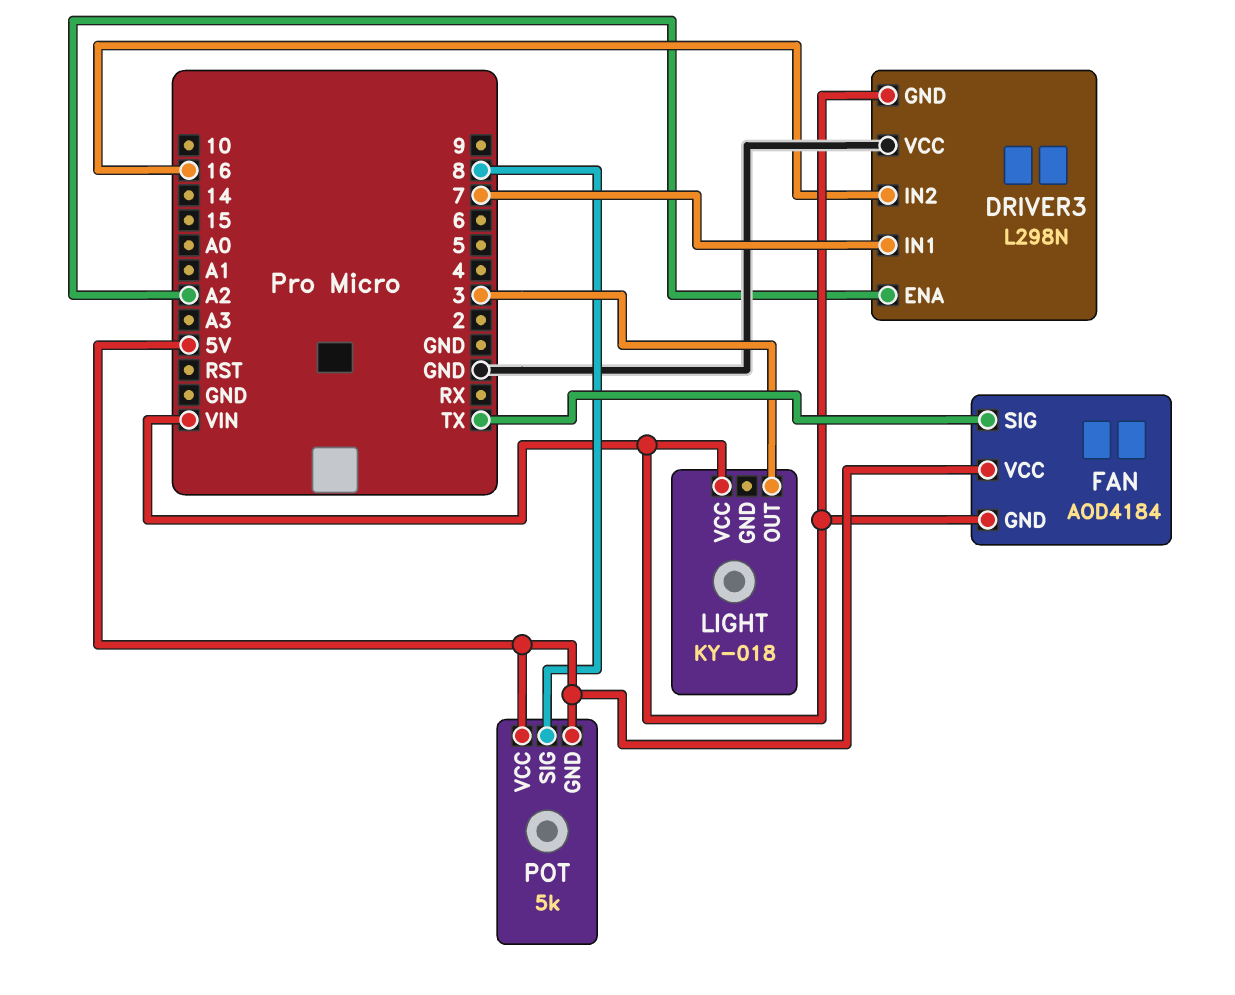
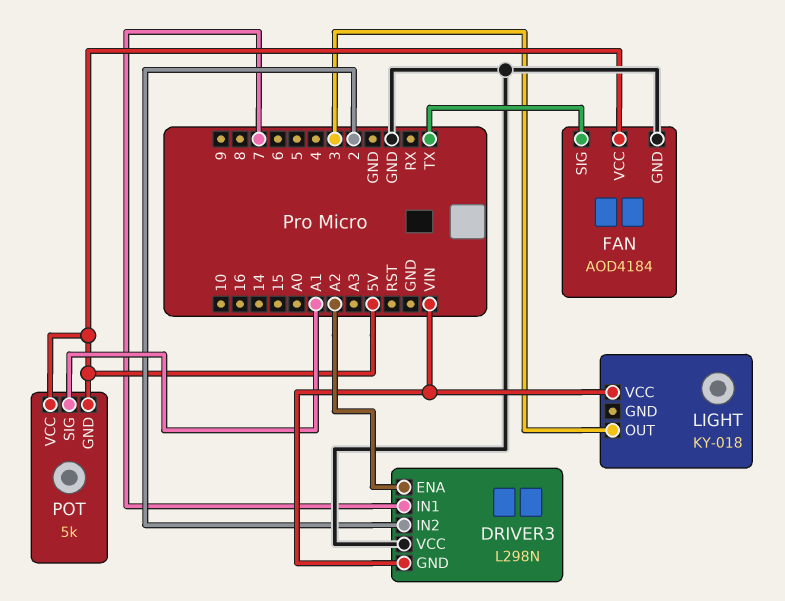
DRIVER3 pin IN2: 16 -> 2
FAN pin GND: VIN -> GND
POT pin SIG: 8 -> A1

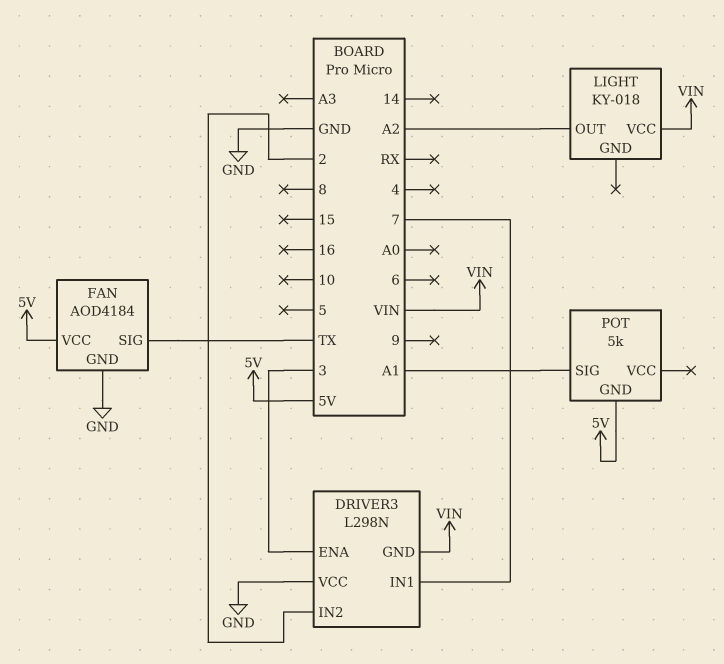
DRIVER3 pin ENA: A2 -> 3
LIGHT pin OUT: 3 -> A2
POT pin VCC: 5V -> none

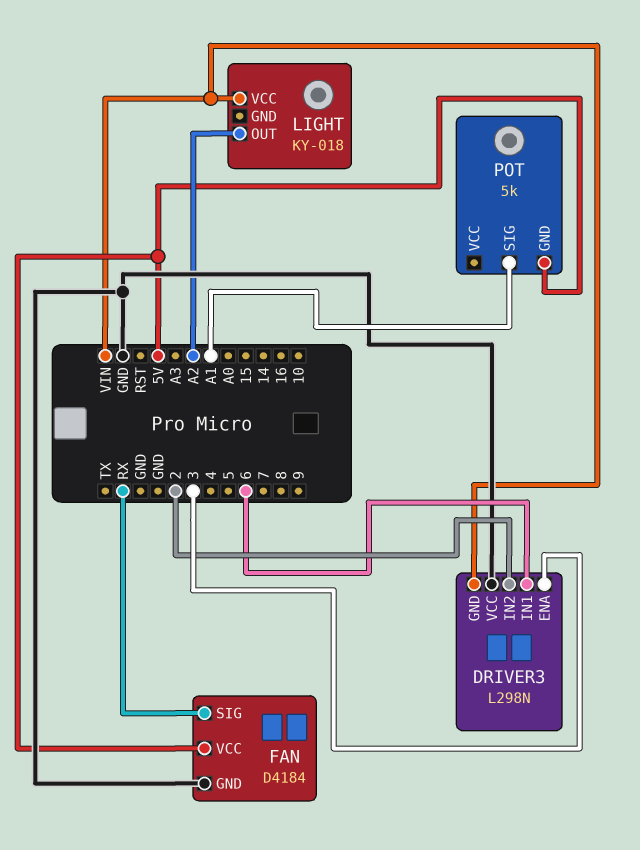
DRIVER3 pin IN1: 7 -> 6
FAN: AOD4184 -> D4184
FAN pin SIG: TX -> RX

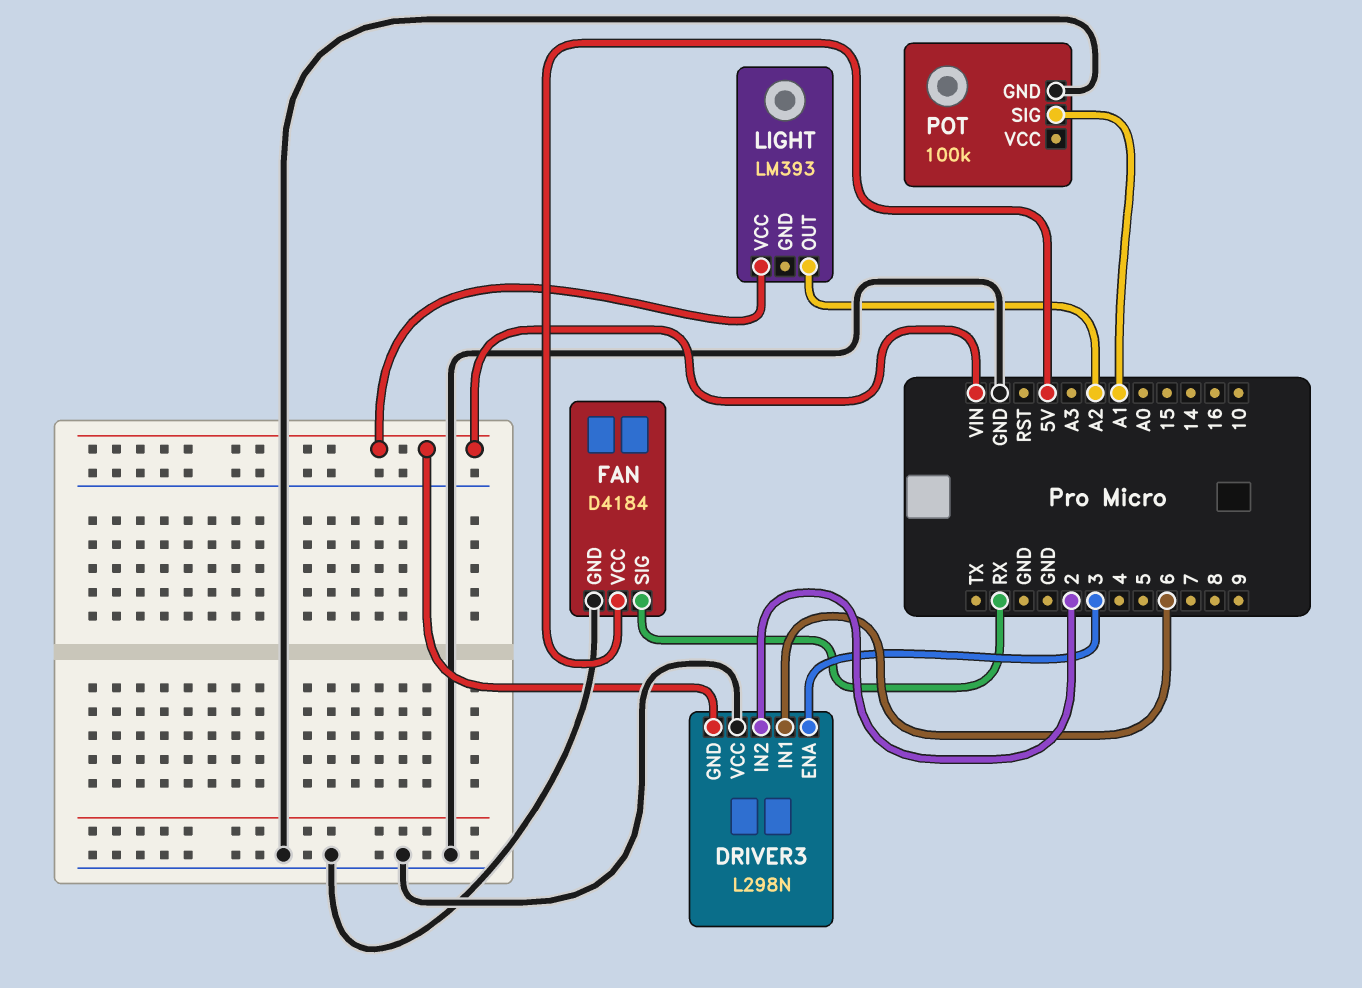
LIGHT: KY-018 -> LM393
POT: 5k -> 100k
POT pin GND: 5V -> GND

